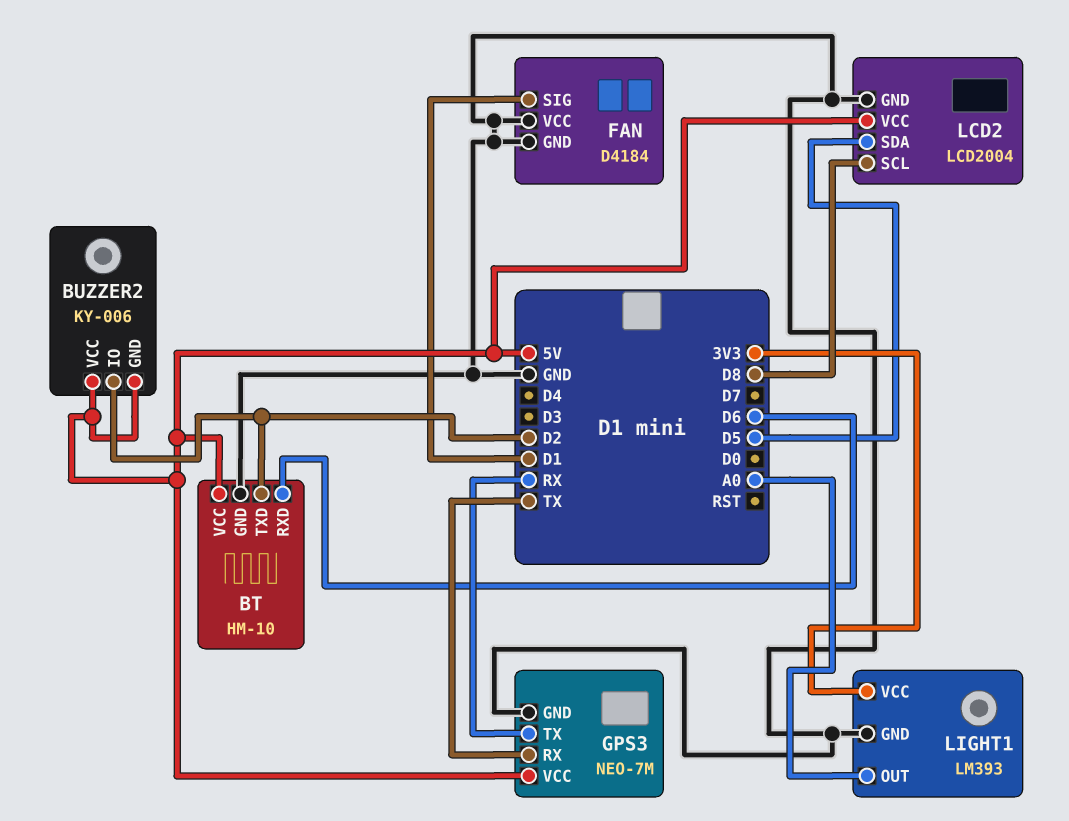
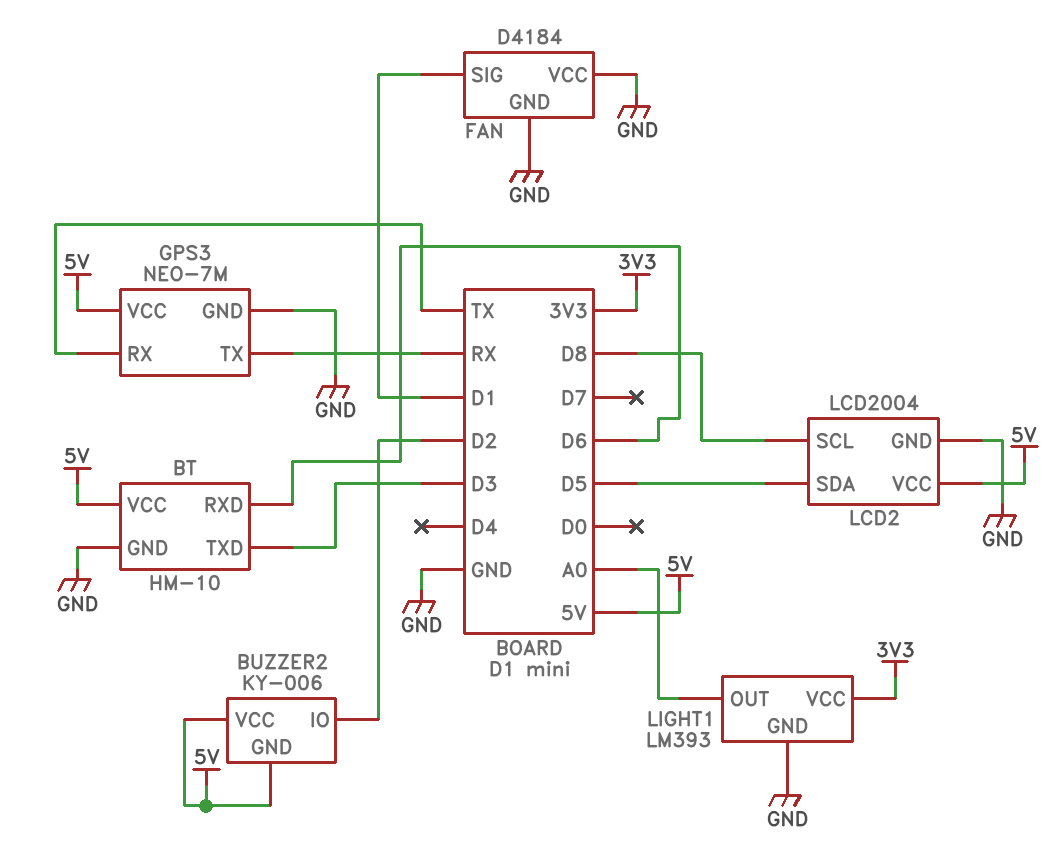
BT pin TXD: D2 -> D3

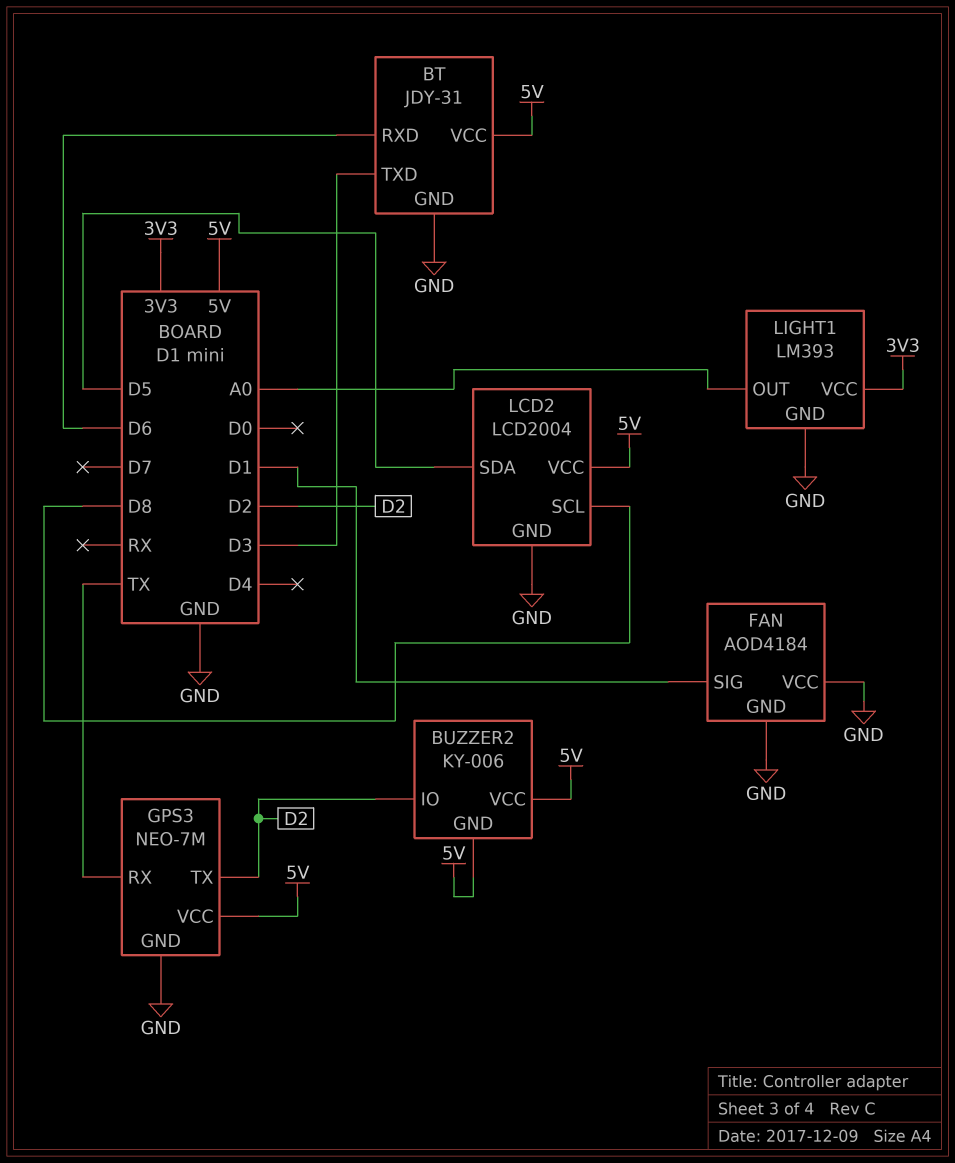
BT: HM-10 -> JDY-31
FAN: D4184 -> AOD4184
GPS3 pin TX: RX -> D2

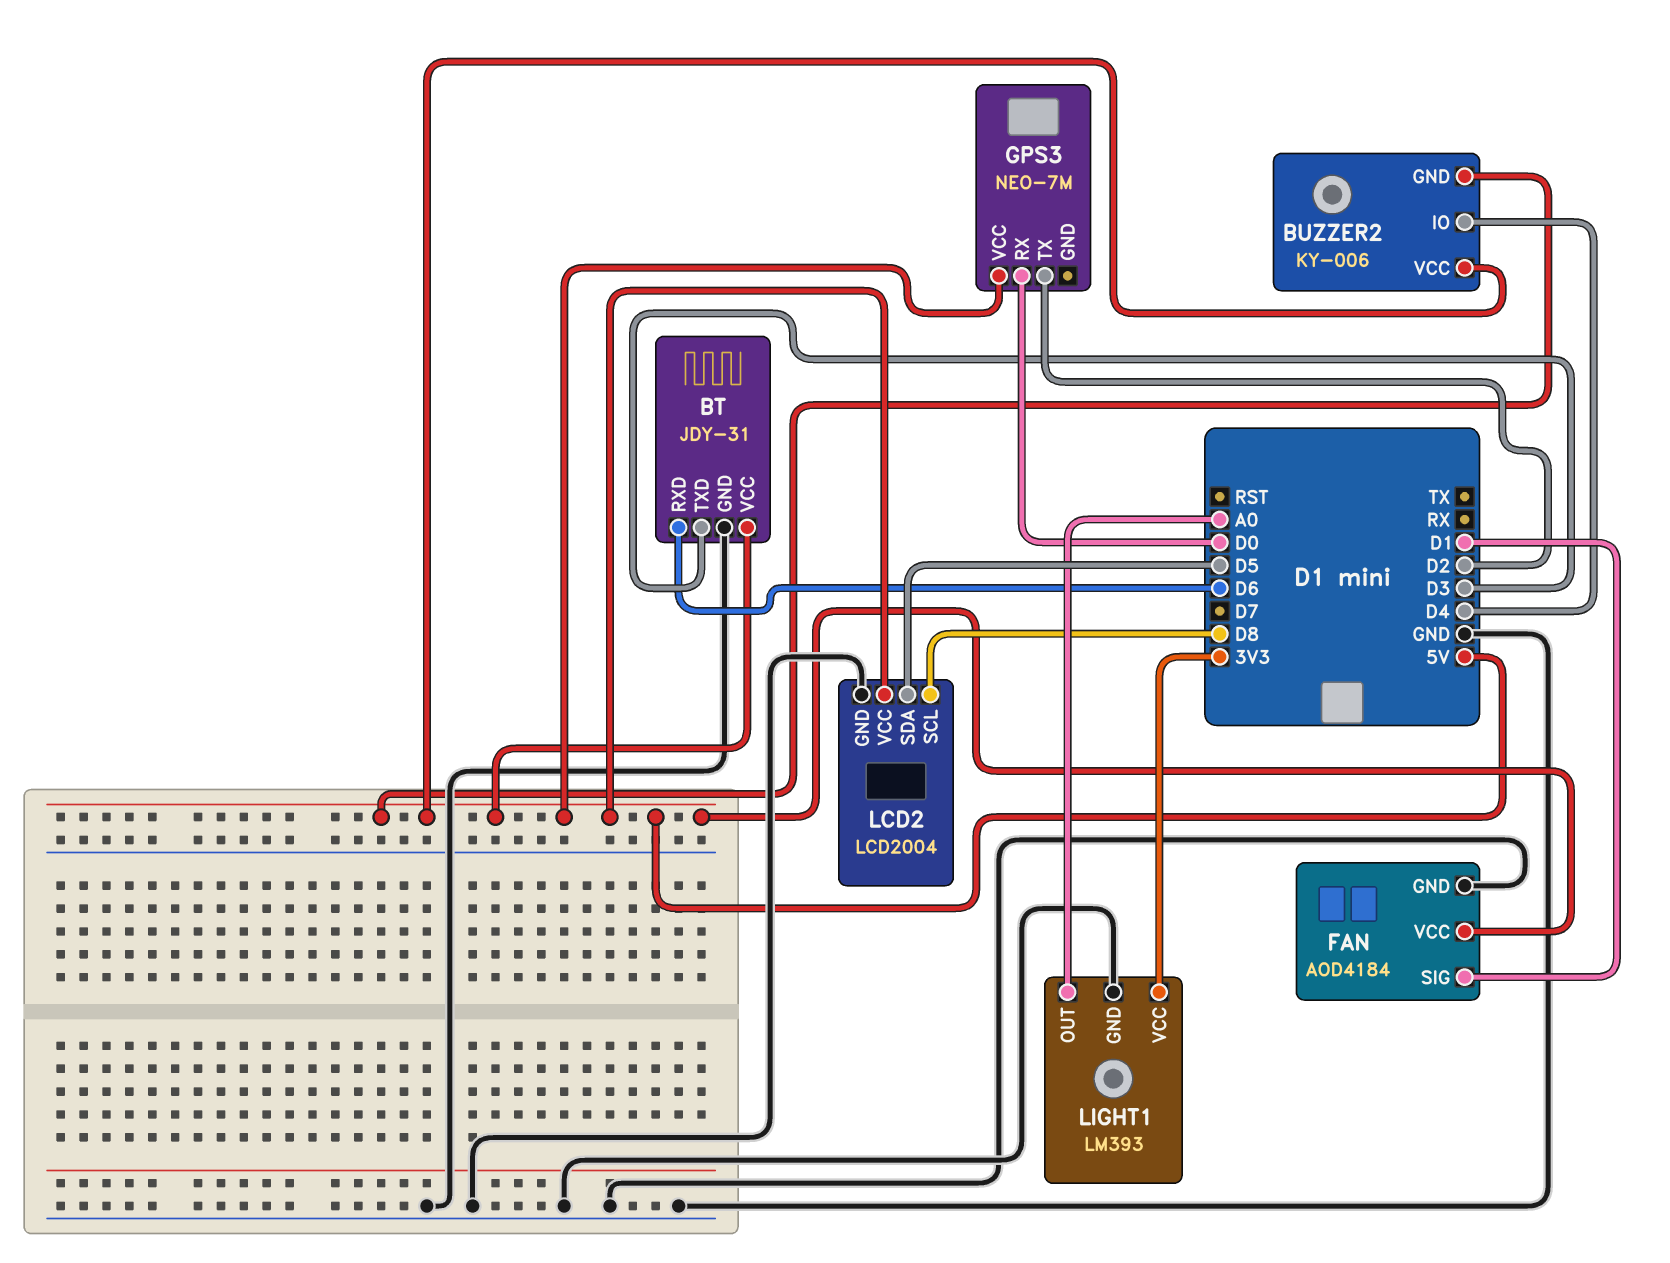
BUZZER2 pin IO: D2 -> D4
FAN pin VCC: GND -> 5V
GPS3 pin GND: GND -> none
GPS3 pin RX: TX -> D0

